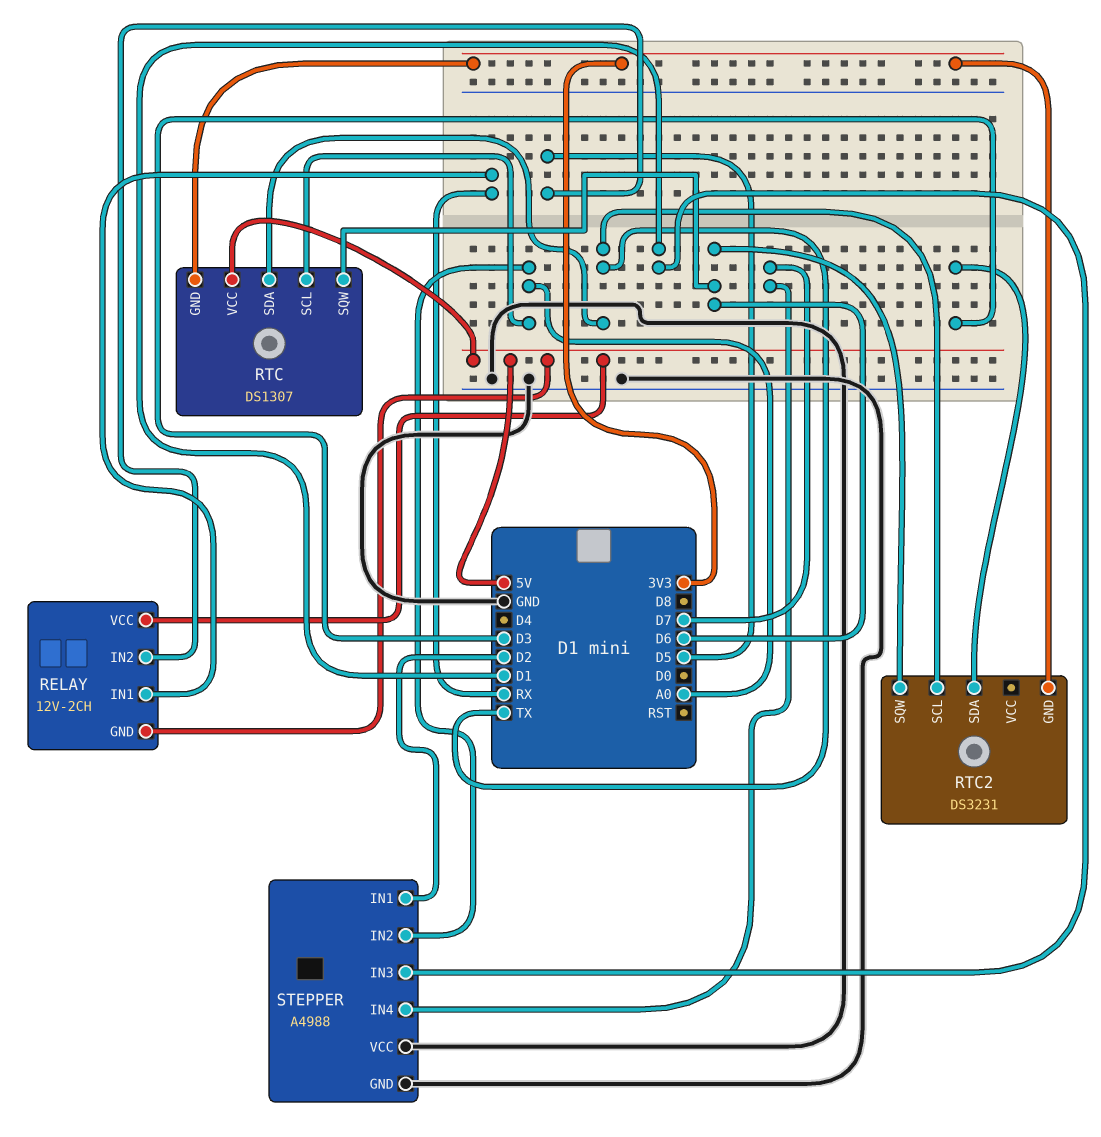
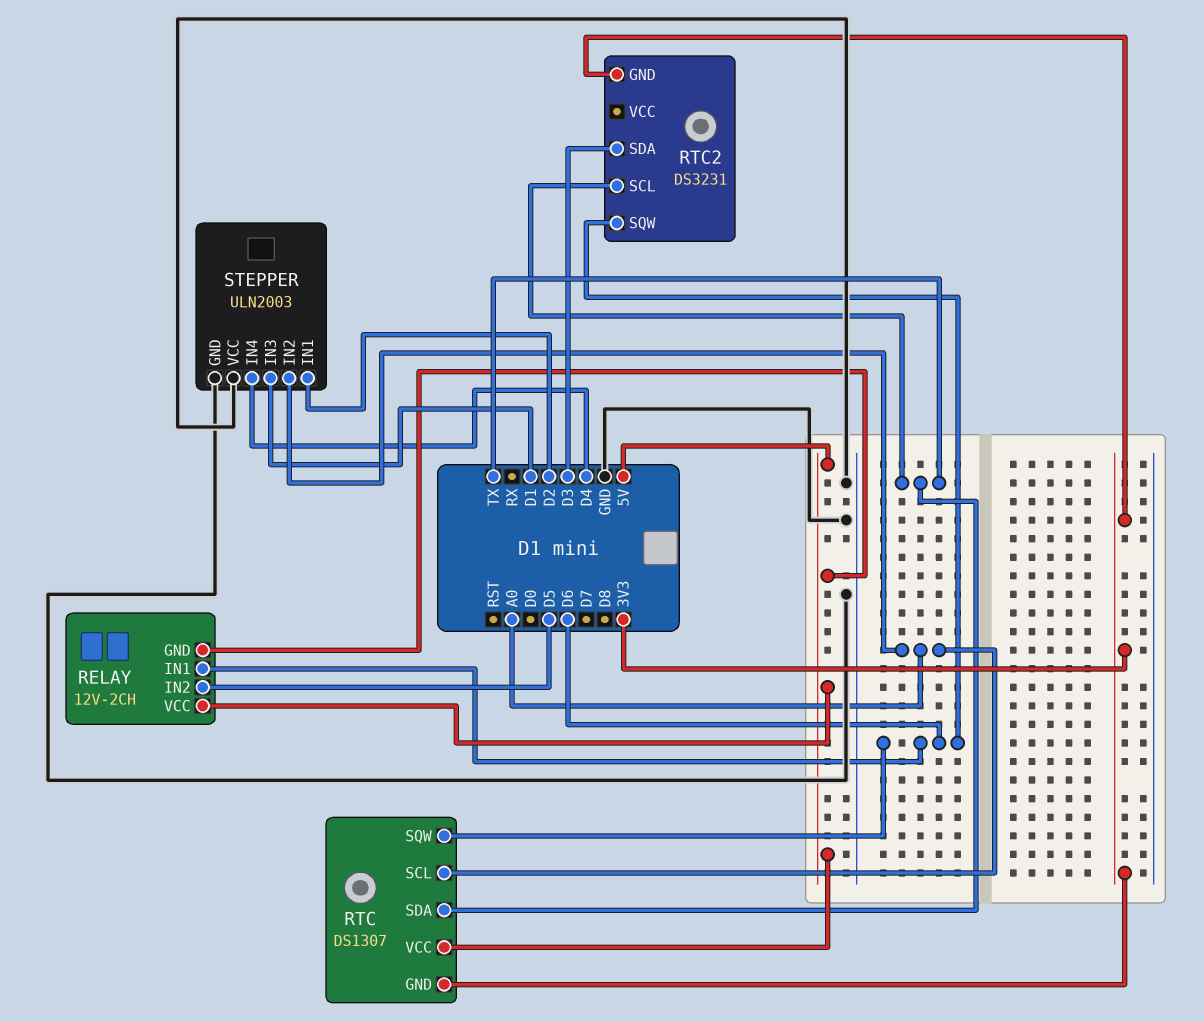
RELAY pin IN1: RX -> D6
STEPPER: A4988 -> ULN2003
STEPPER pin IN4: D7 -> D4

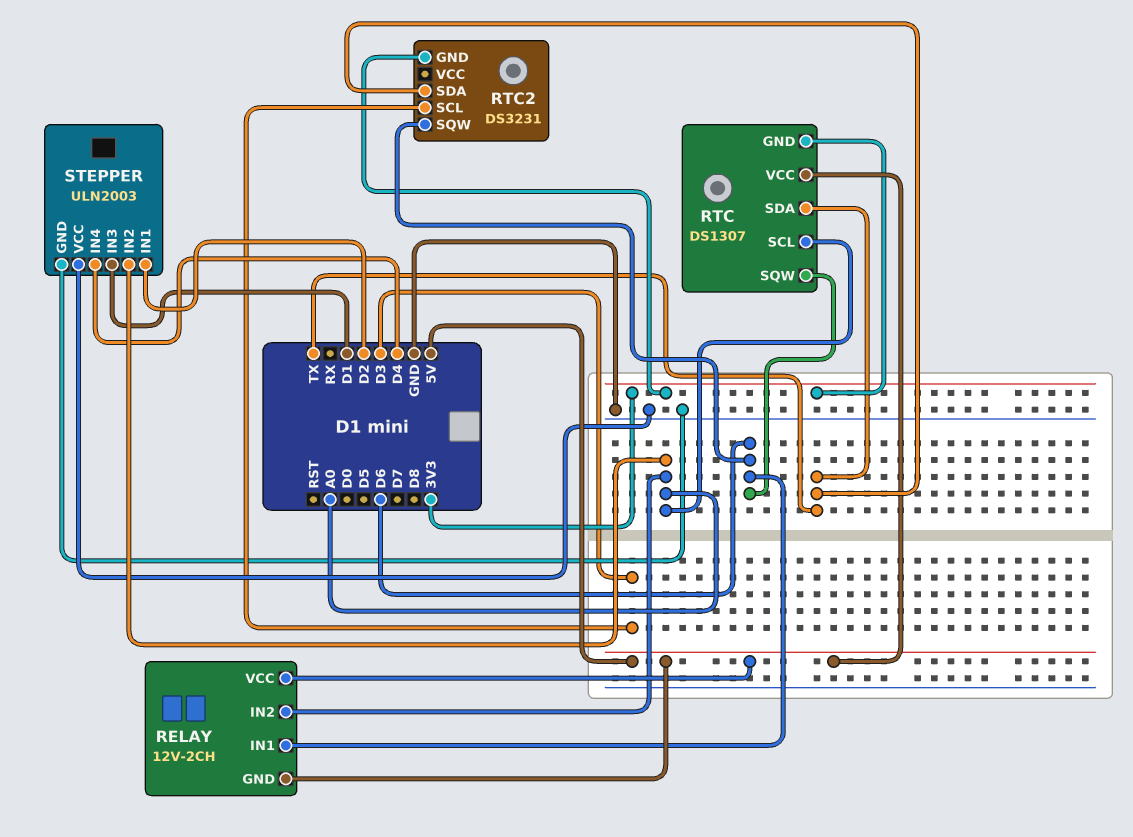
RELAY pin IN2: D5 -> A0
RTC2 pin SCL: TX -> D3
RTC2 pin SDA: D3 -> TX

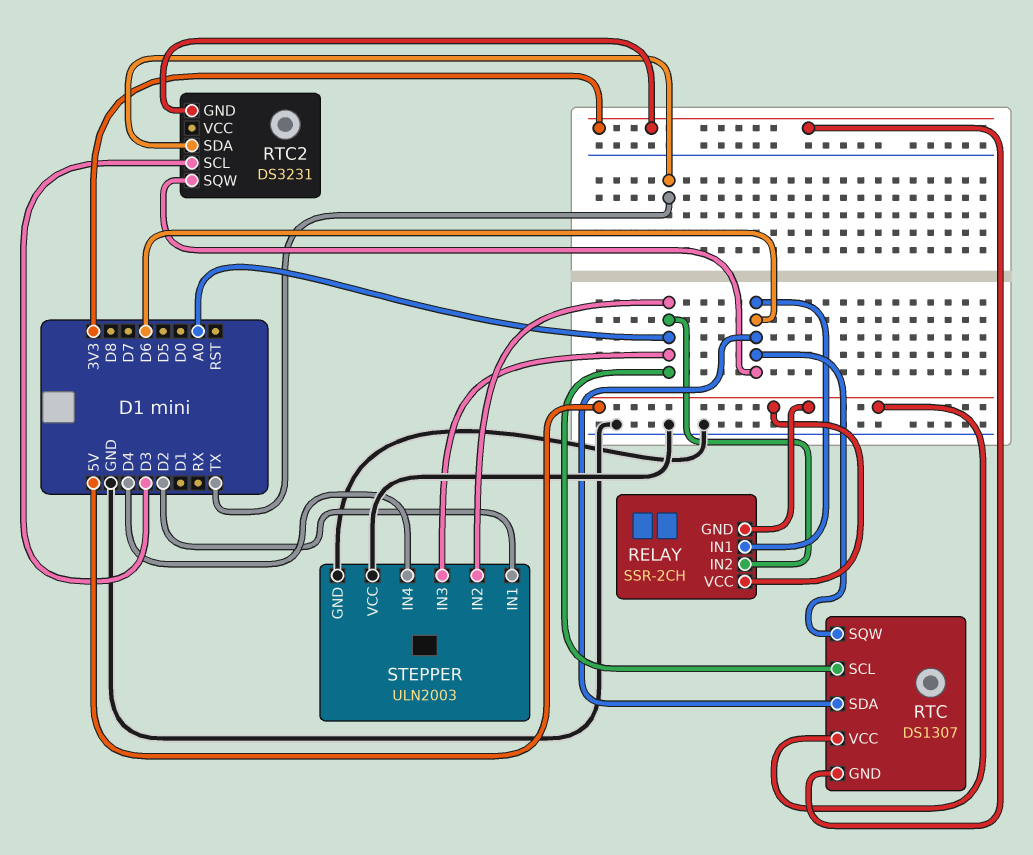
RELAY: 12V-2CH -> SSR-2CH
RTC pin SDA: TX -> D6
STEPPER pin IN3: D1 -> A0

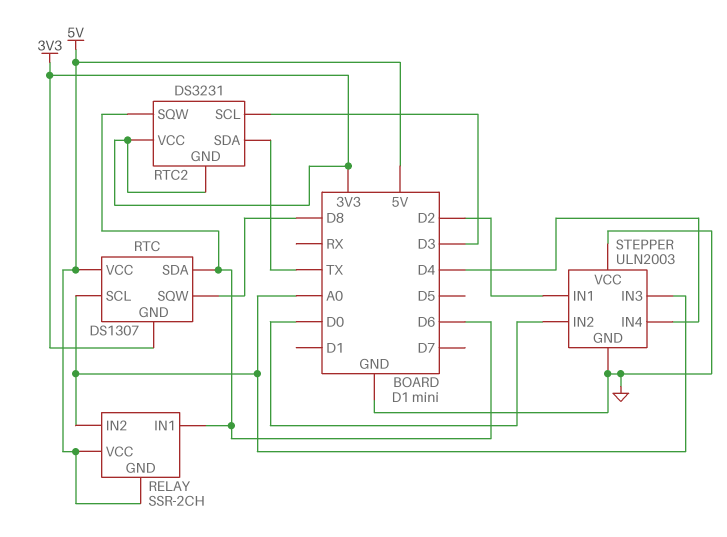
RTC pin SQW: D6 -> D8
RTC2 pin VCC: none -> 3V3
STEPPER pin IN2: A0 -> D0

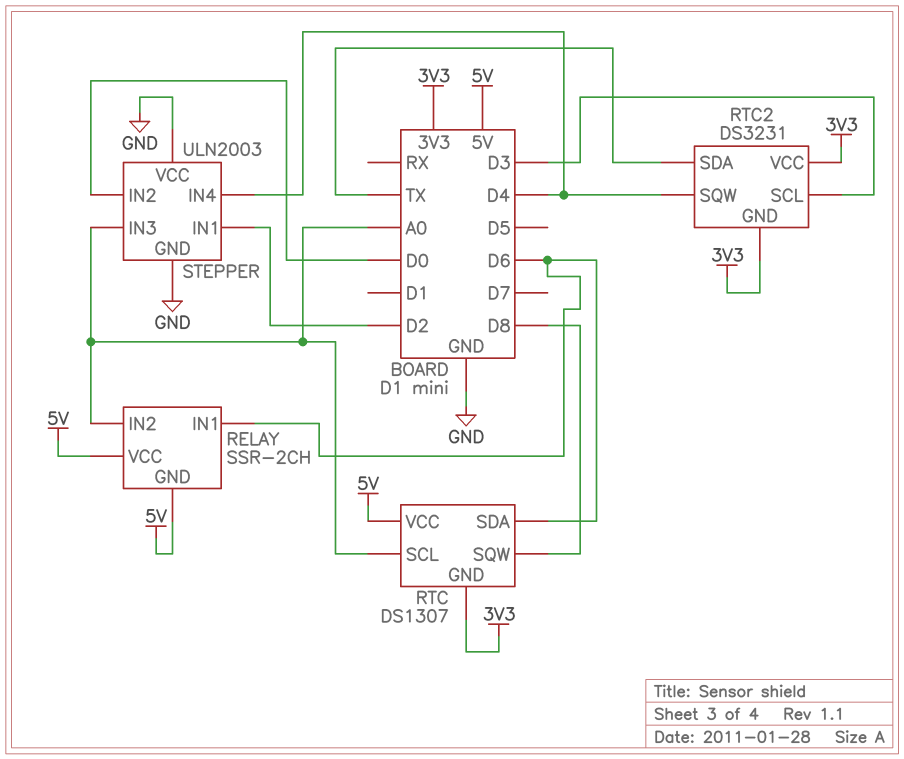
RTC2 pin SQW: D6 -> D4

